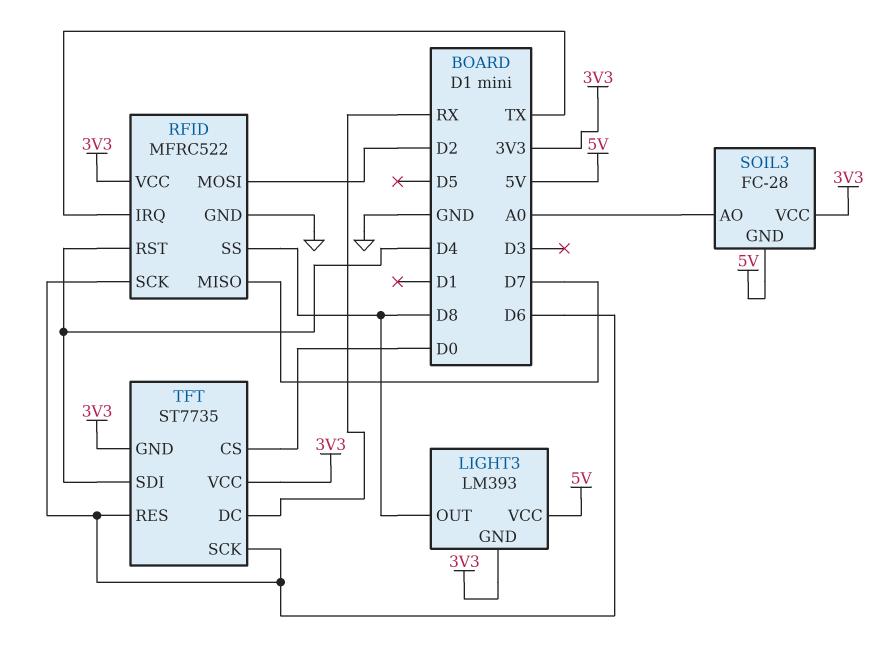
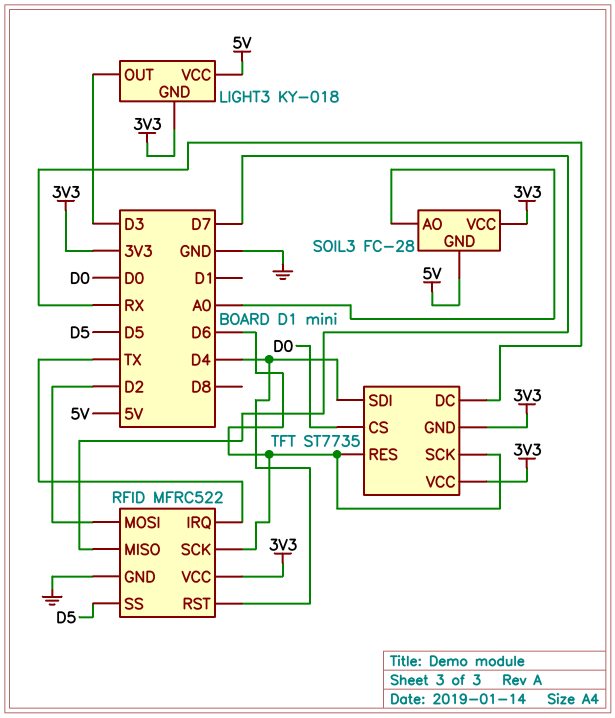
LIGHT3: LM393 -> KY-018
LIGHT3 pin OUT: D8 -> D3
RFID pin SS: D8 -> D5

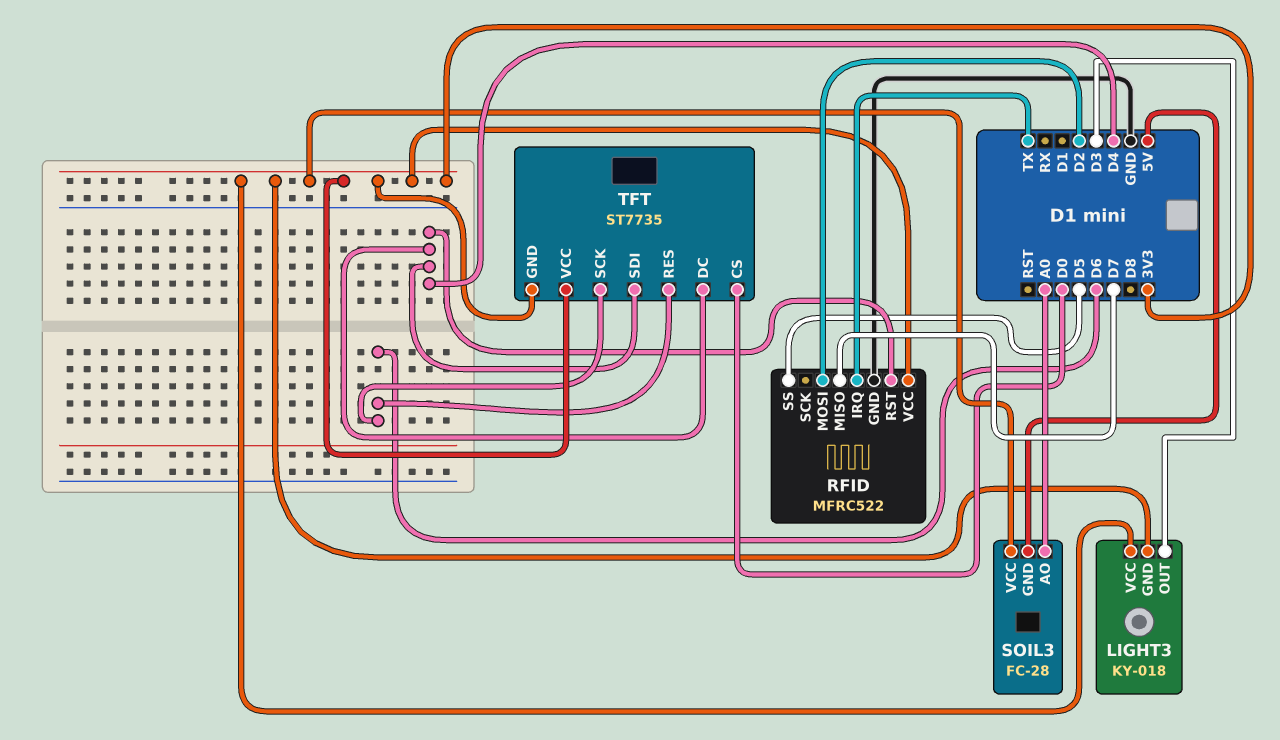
LIGHT3 pin VCC: 5V -> 3V3
RFID pin SCK: D6 -> none
TFT pin DC: RX -> D4

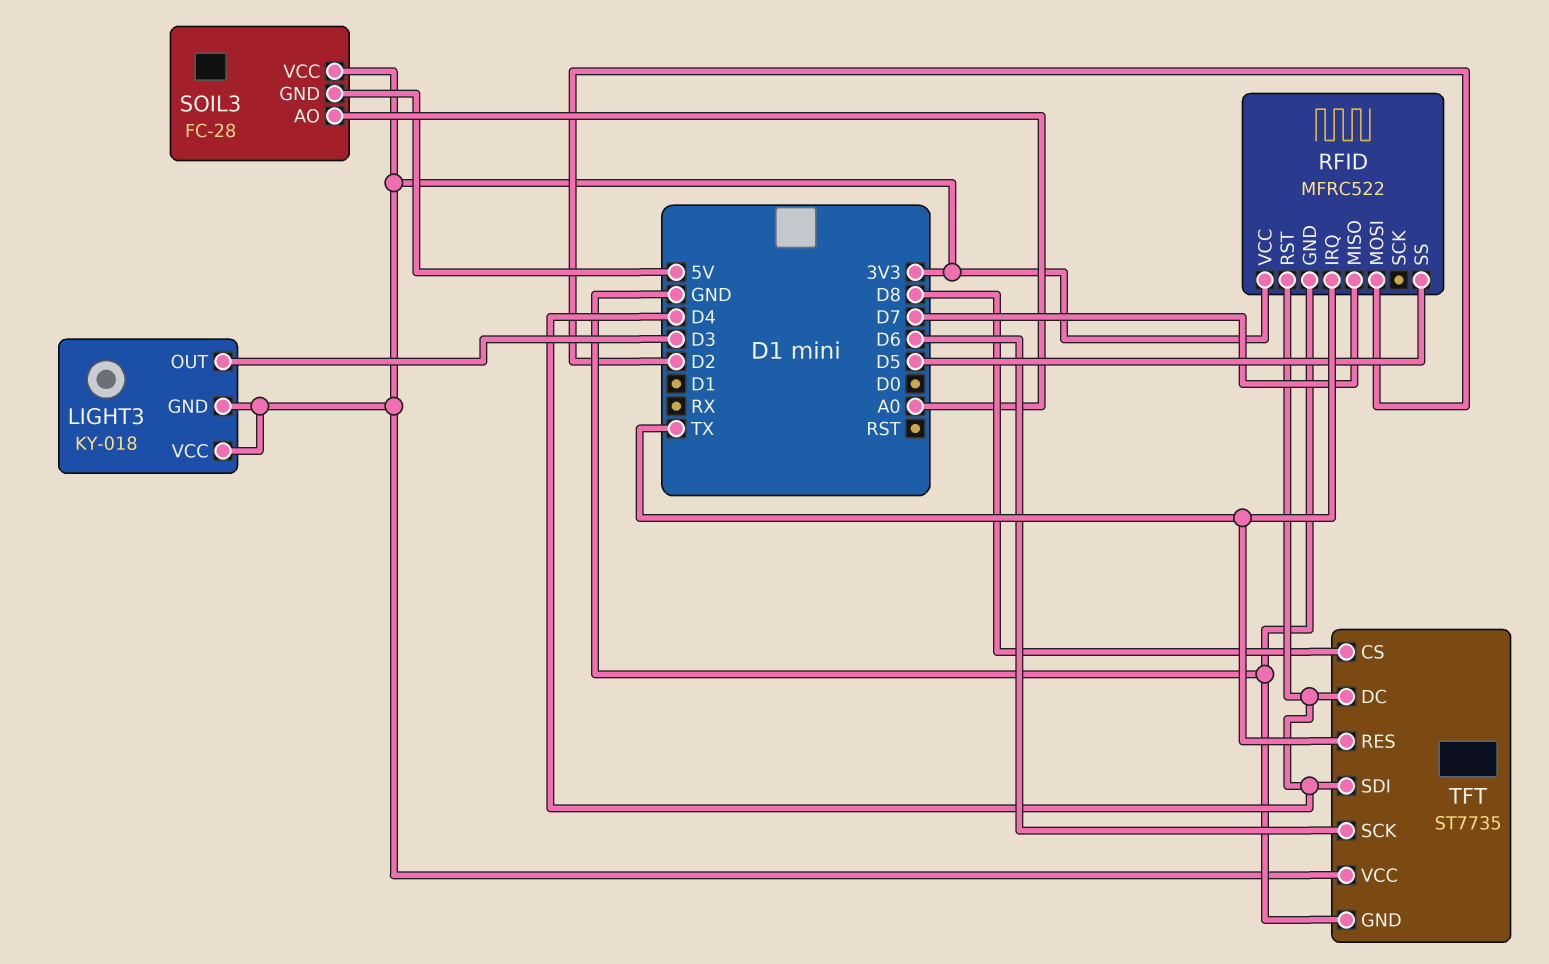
TFT pin CS: D0 -> D8
TFT pin GND: 3V3 -> GND
TFT pin RES: D6 -> TX

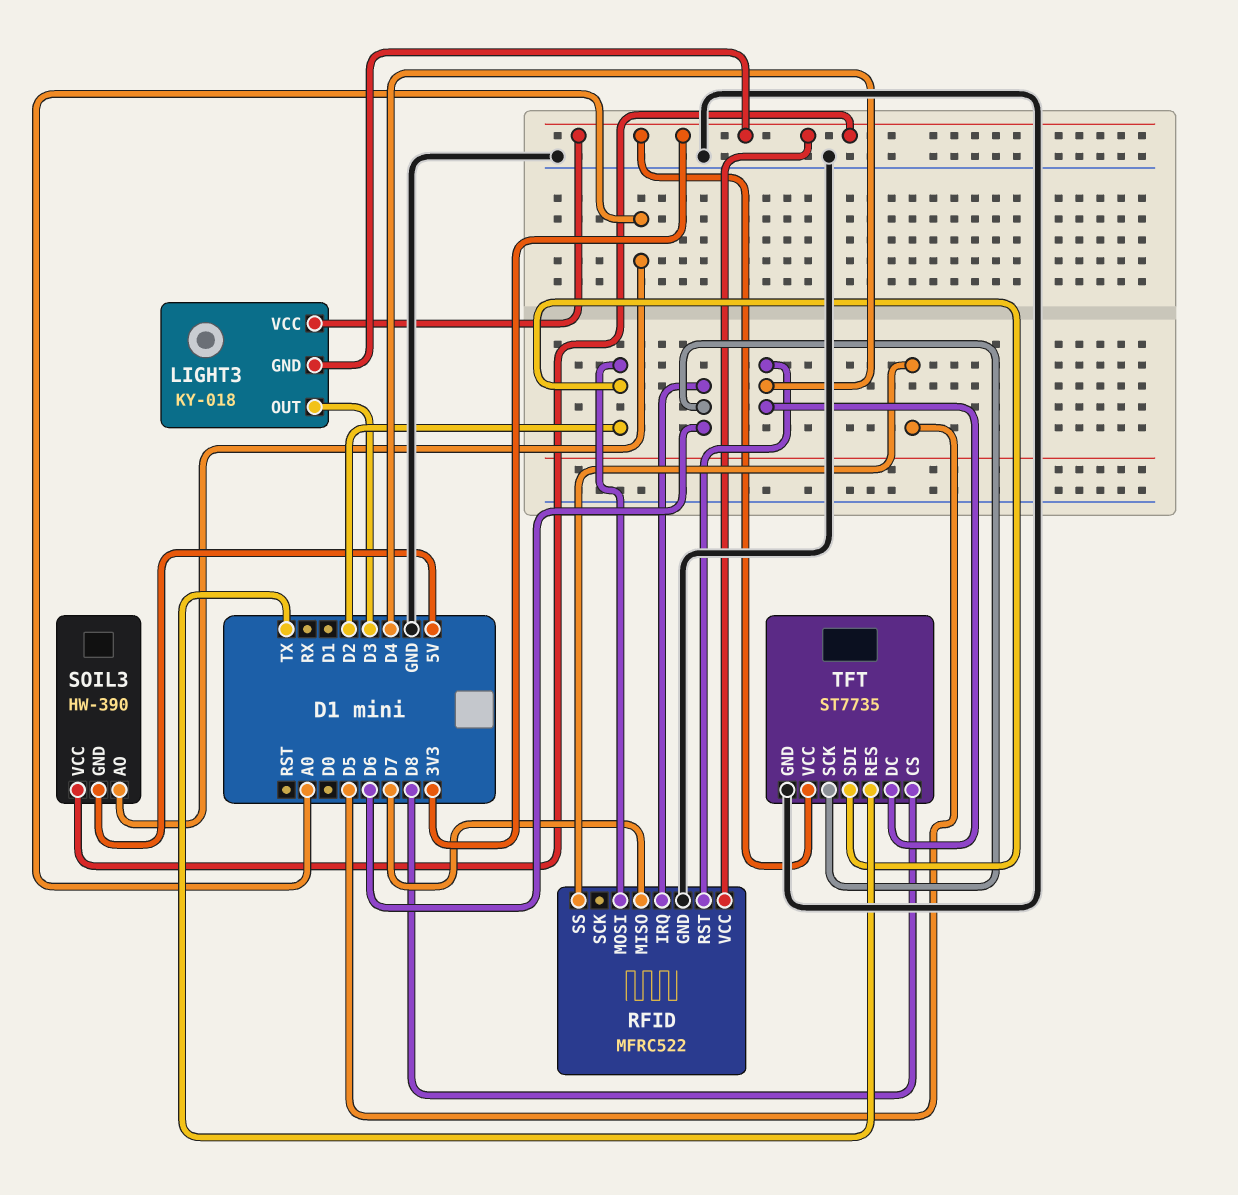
RFID pin IRQ: TX -> D6
SOIL3: FC-28 -> HW-390
TFT pin SDI: D4 -> D2

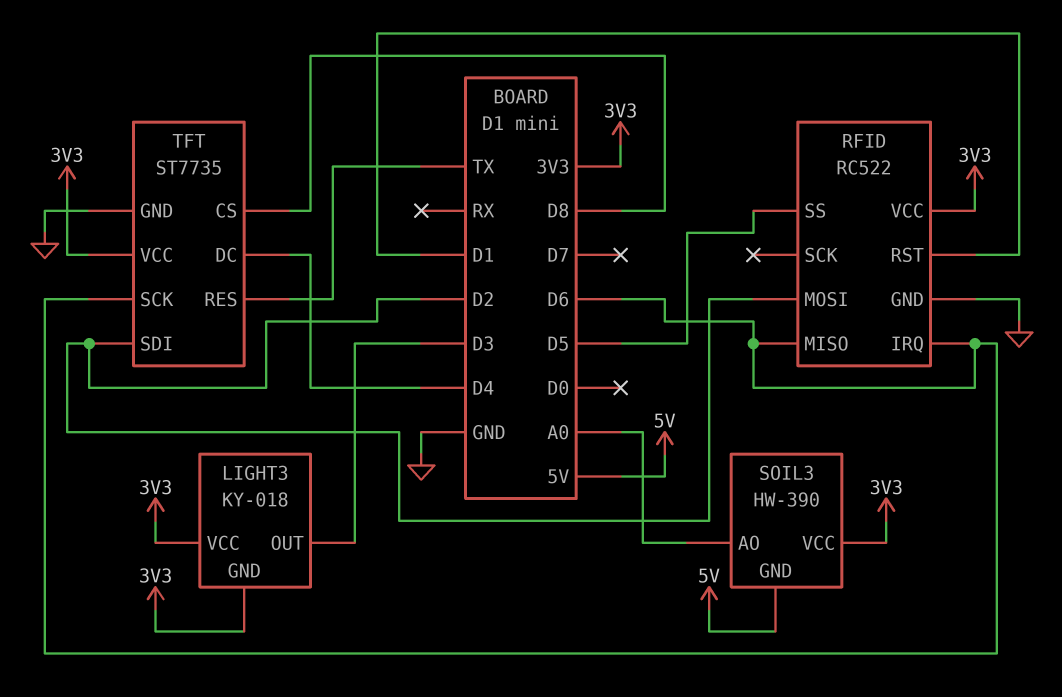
RFID: MFRC522 -> RC522
RFID pin MISO: D7 -> D6
RFID pin RST: D4 -> D1

